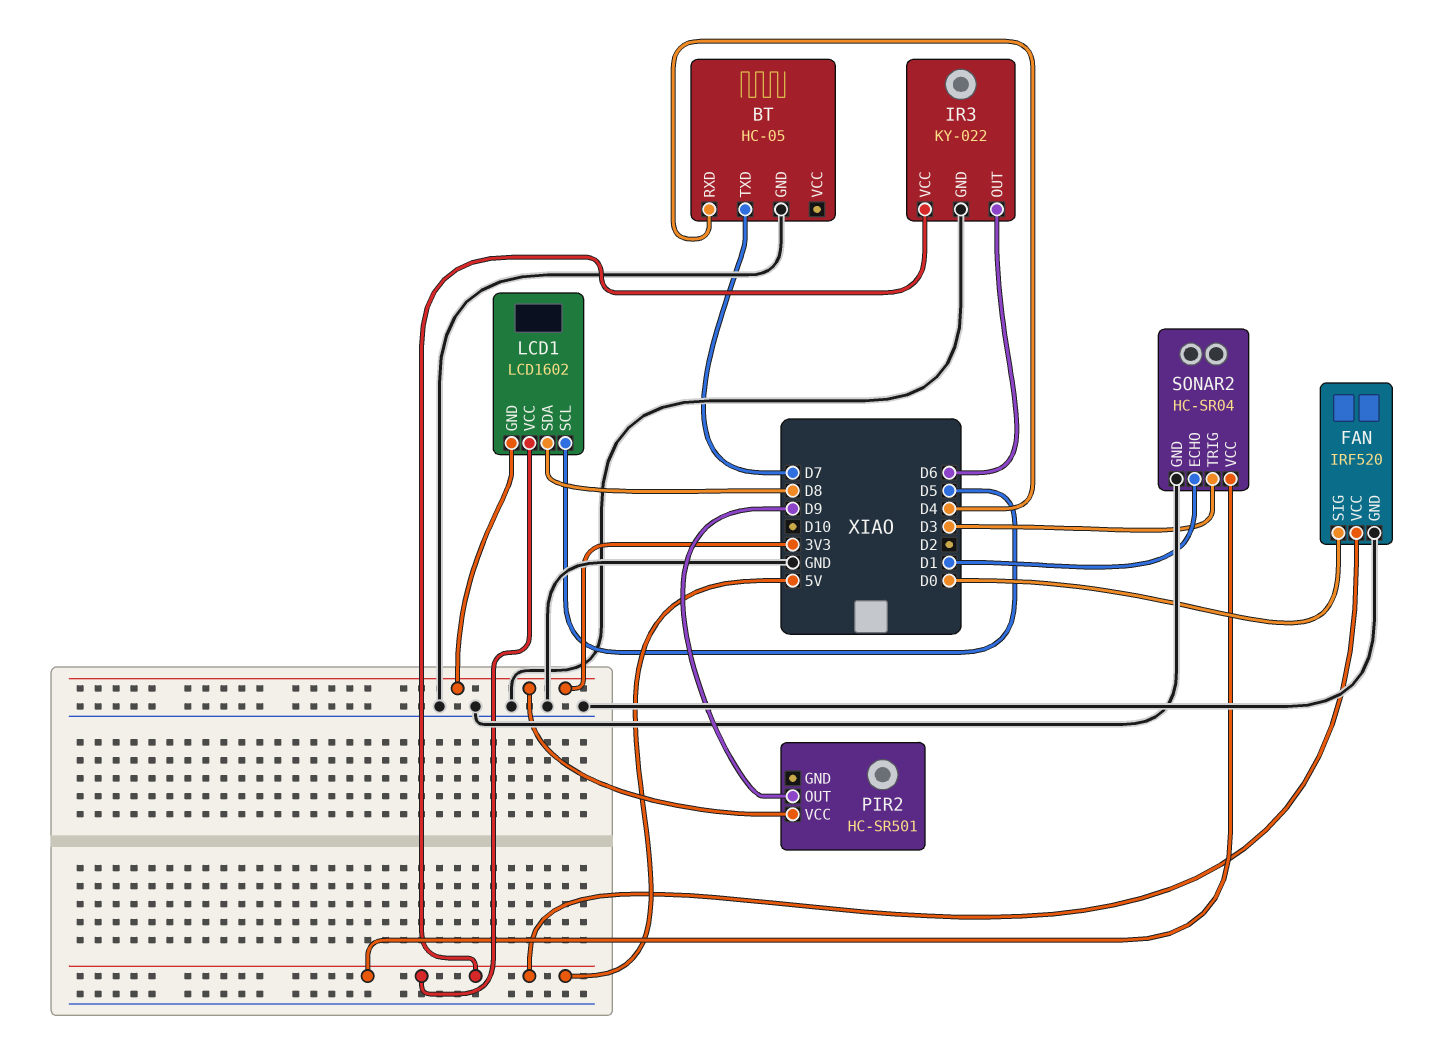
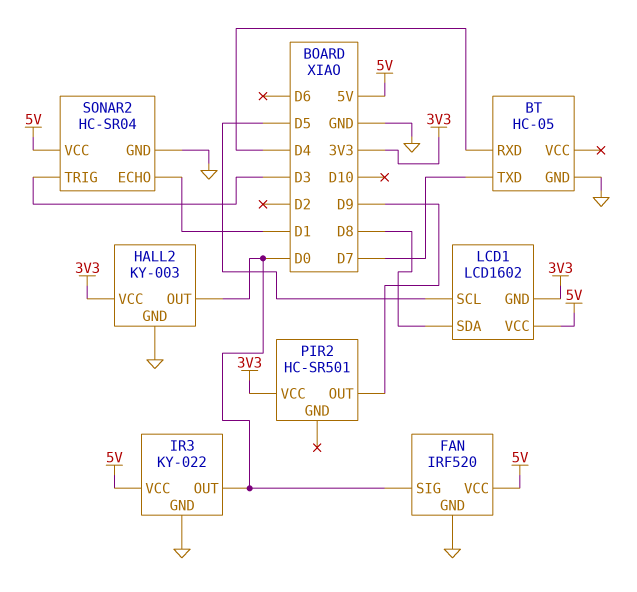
HALL2: none -> KY-003
HALL2 pin GND: none -> GND
HALL2 pin OUT: none -> D0
HALL2 pin VCC: none -> 3V3
IR3 pin OUT: D6 -> D0

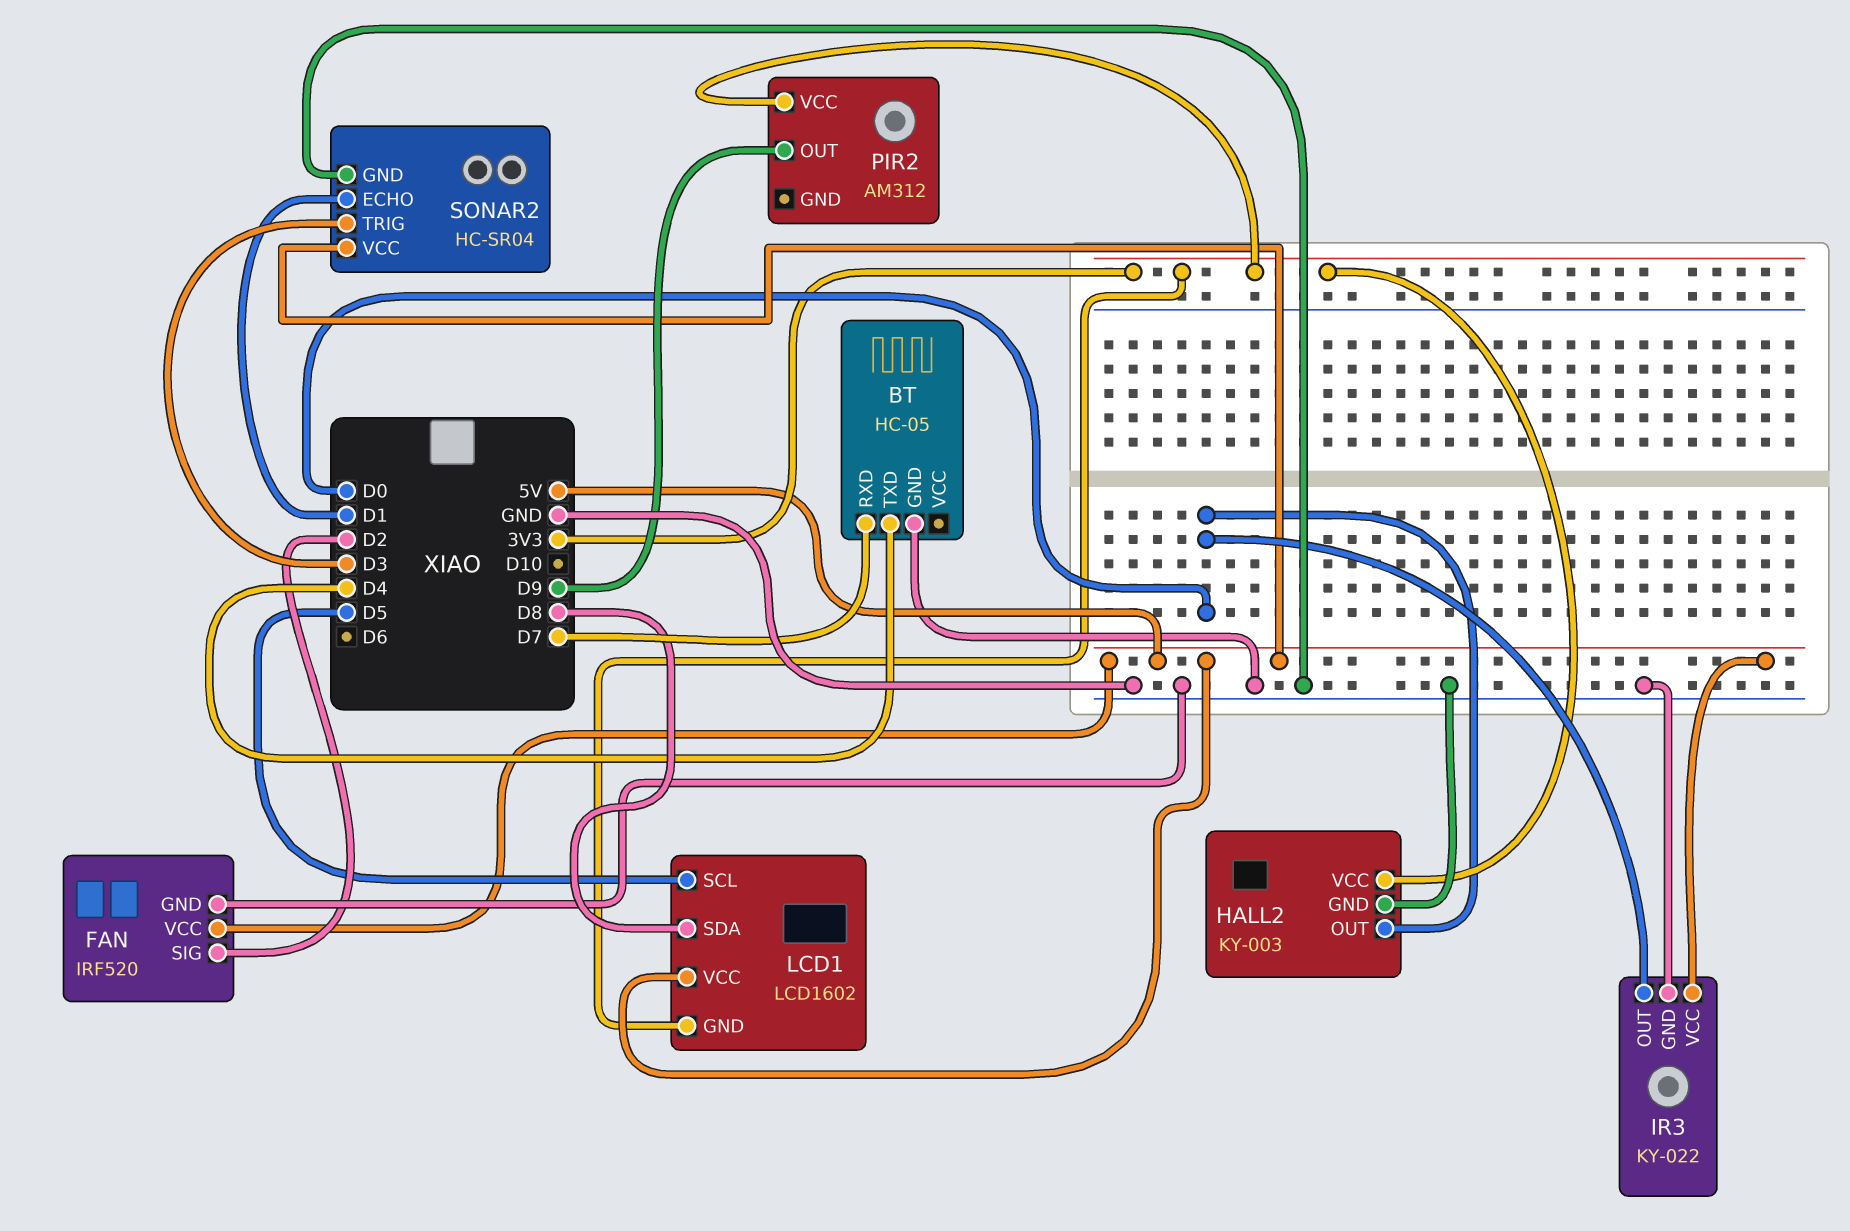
BT pin RXD: D4 -> D7
BT pin TXD: D7 -> D4
FAN pin SIG: D0 -> D2
PIR2: HC-SR501 -> AM312

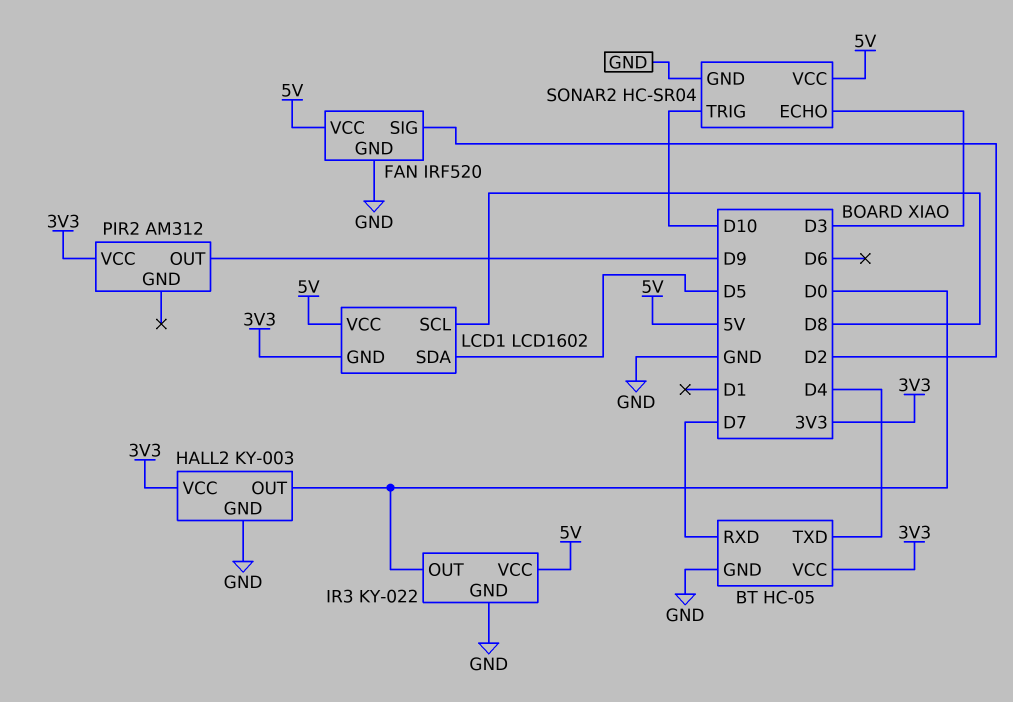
BT pin VCC: none -> 3V3
LCD1 pin SCL: D5 -> D8
LCD1 pin SDA: D8 -> D5
SONAR2 pin ECHO: D1 -> D3
SONAR2 pin TRIG: D3 -> D10

